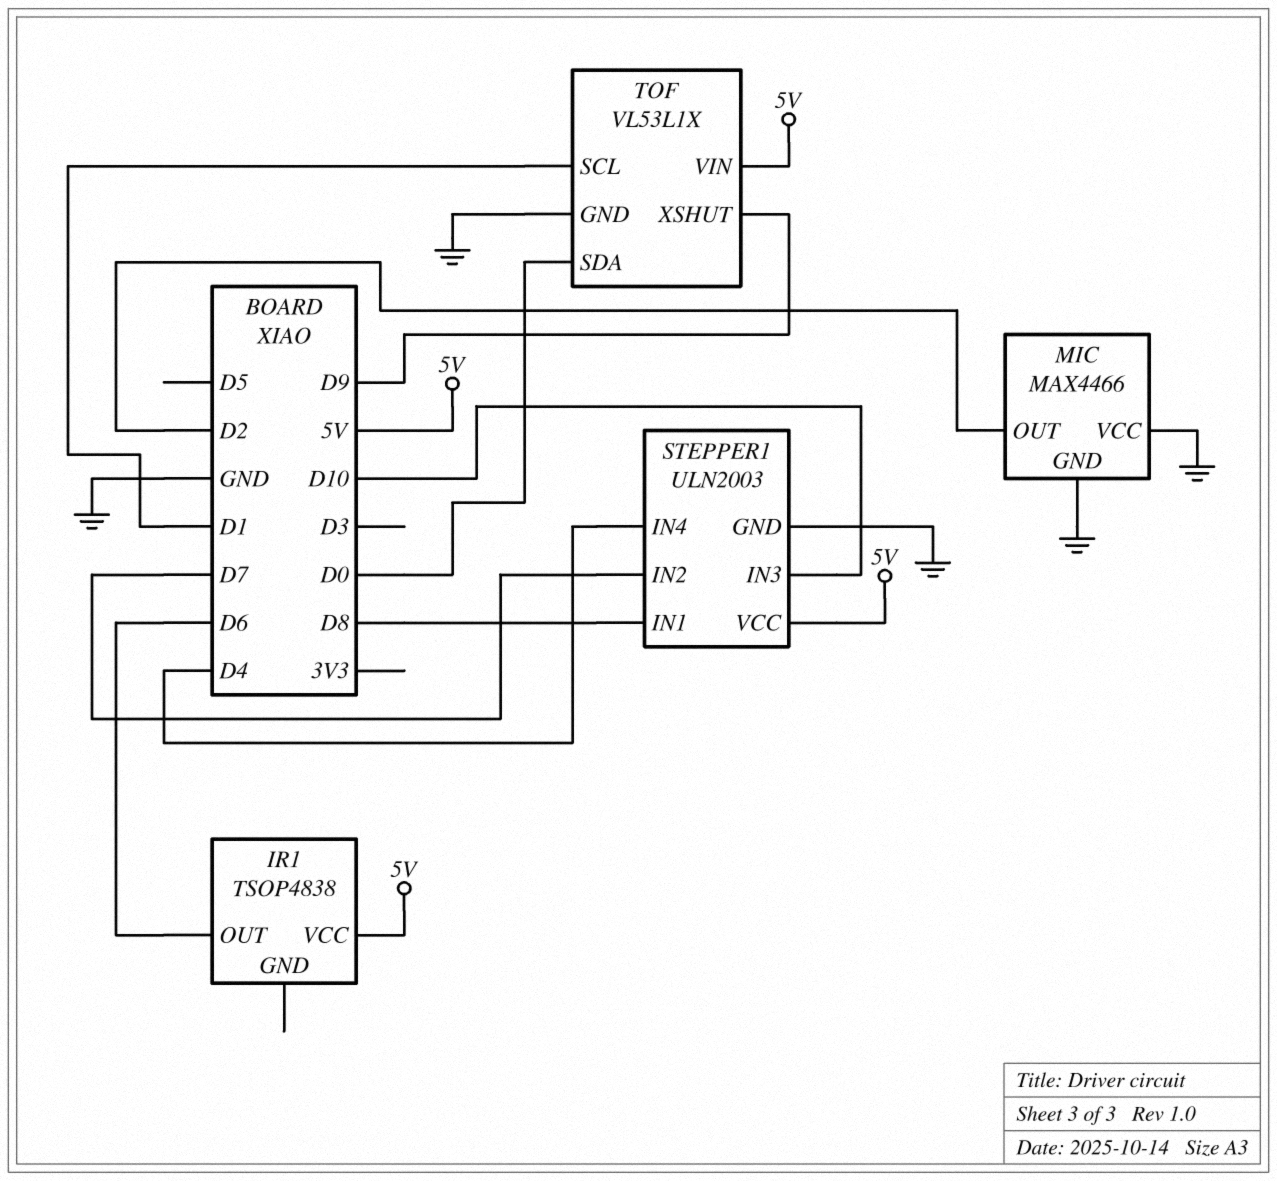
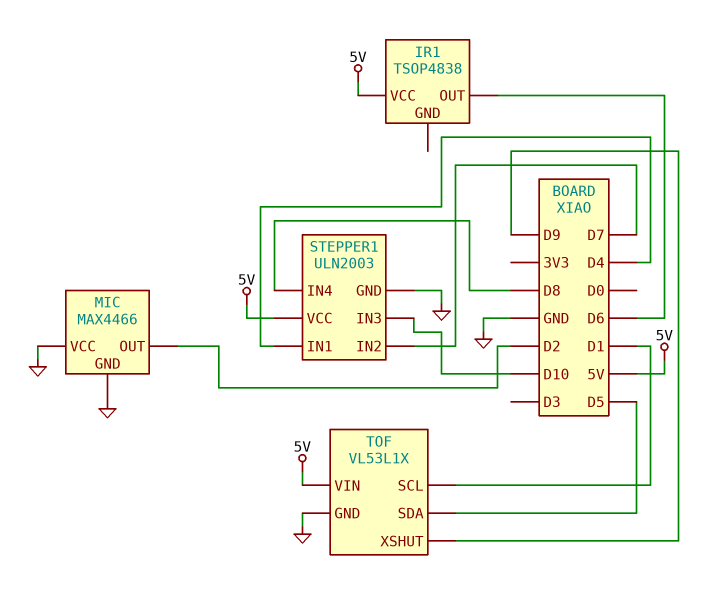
STEPPER1 pin IN1: D8 -> D4
STEPPER1 pin IN4: D4 -> D8
TOF pin SDA: D0 -> D5

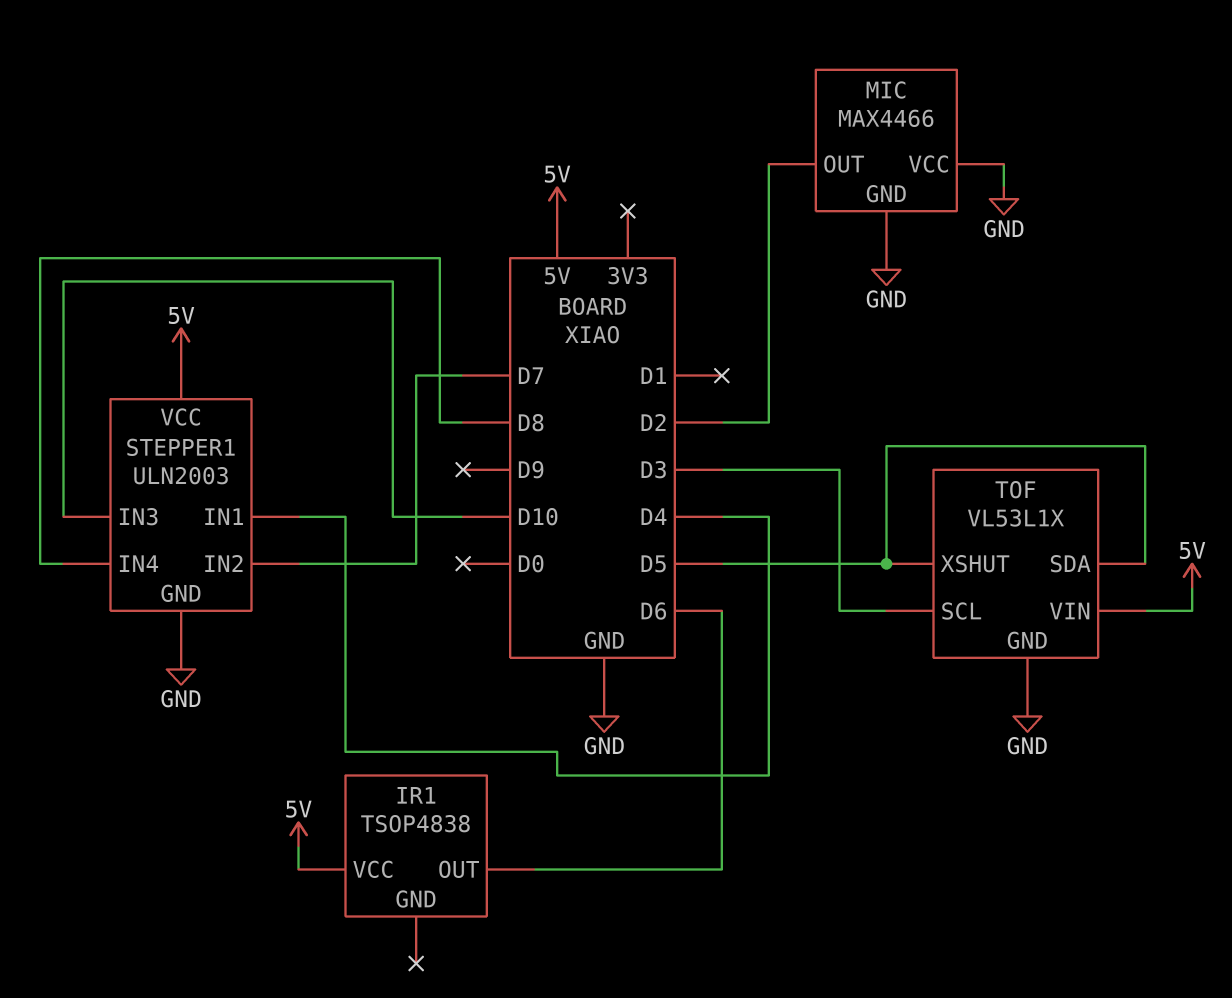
TOF pin SCL: D1 -> D3
TOF pin XSHUT: D9 -> D5

